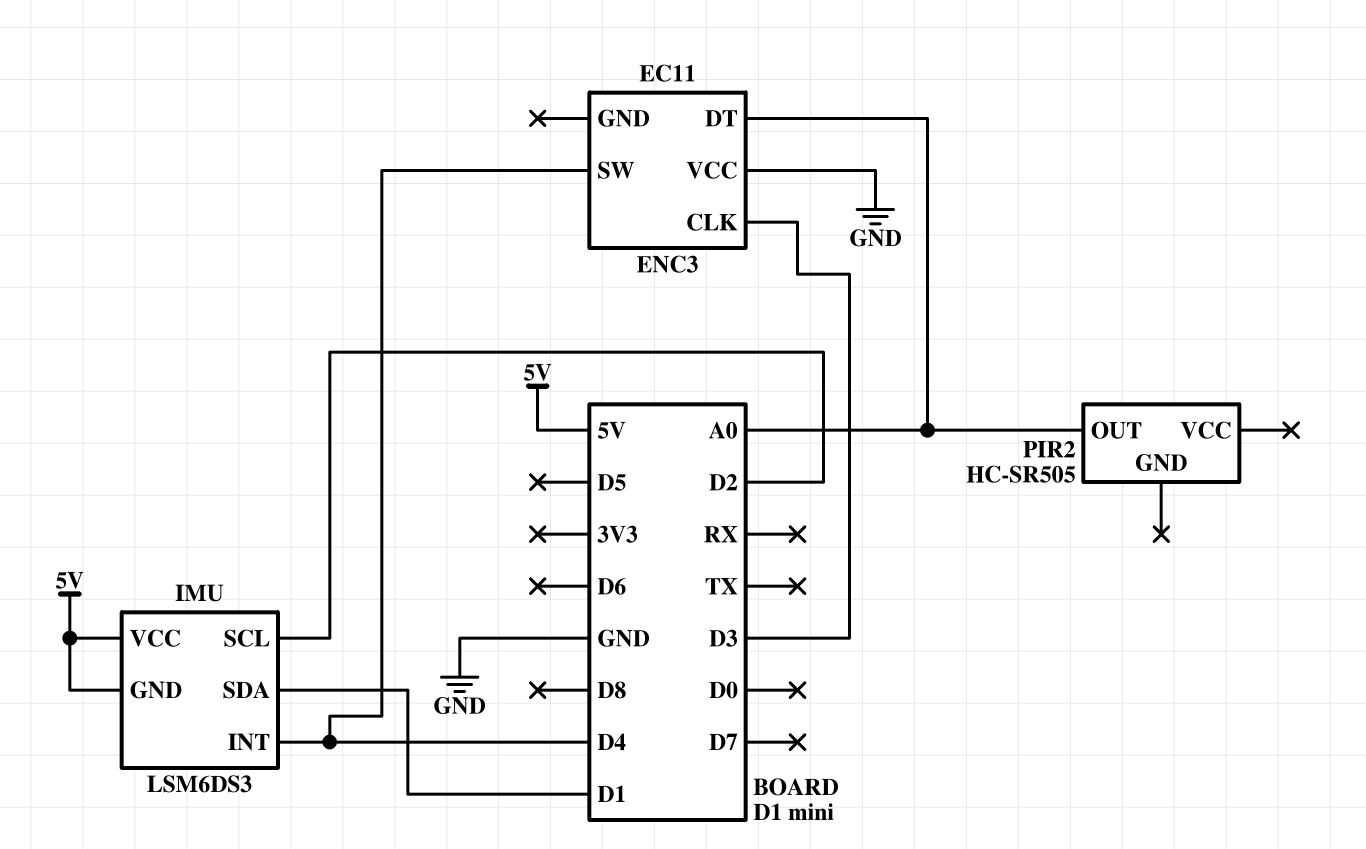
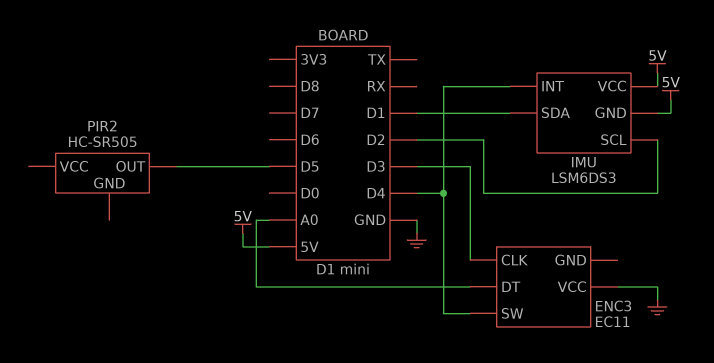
PIR2 pin OUT: A0 -> D5

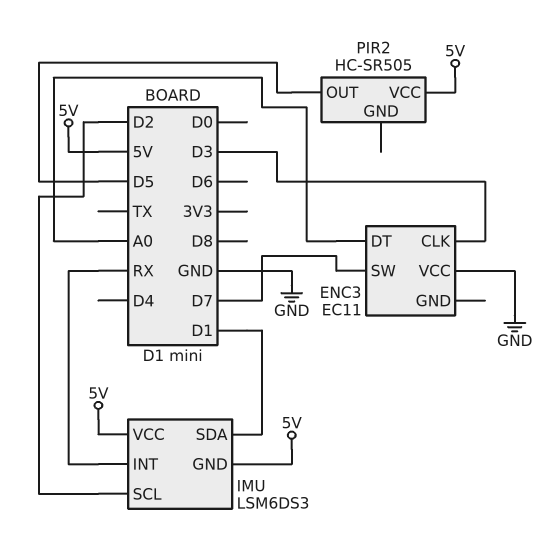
ENC3 pin SW: D4 -> D7
IMU pin INT: D4 -> RX
PIR2 pin VCC: none -> 5V

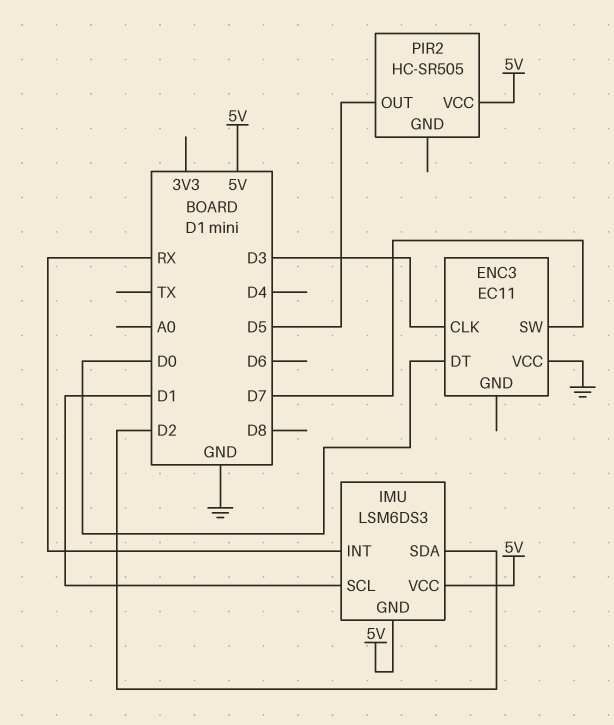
ENC3 pin DT: A0 -> D0
IMU pin SCL: D2 -> D1
IMU pin SDA: D1 -> D2

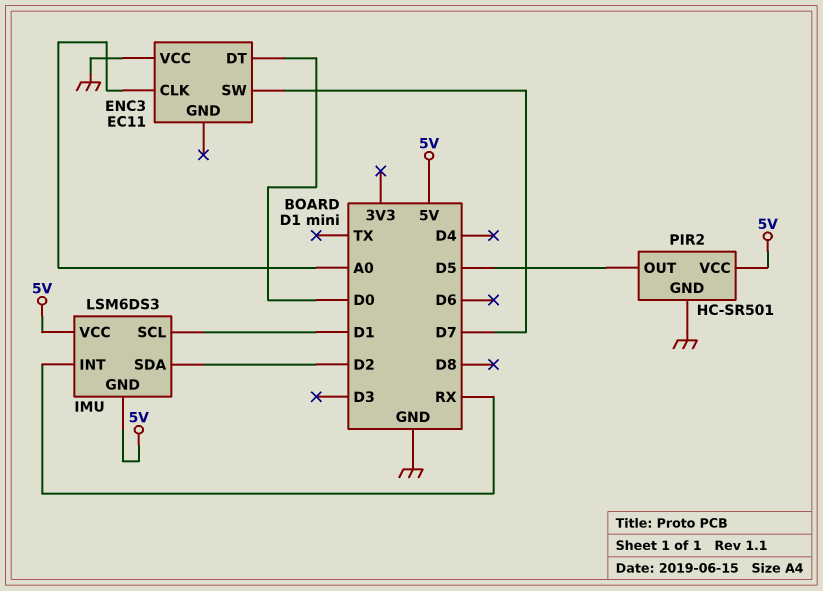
ENC3 pin CLK: D3 -> A0
PIR2: HC-SR505 -> HC-SR501
PIR2 pin GND: none -> GND

